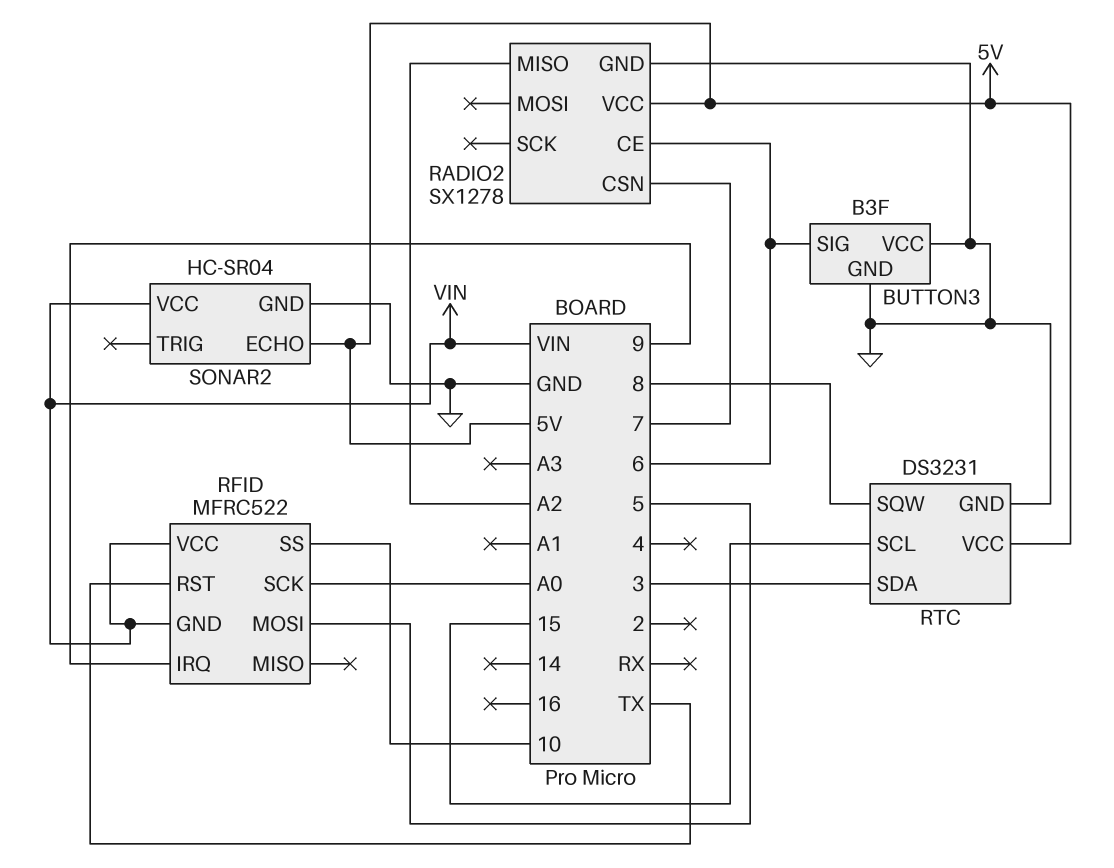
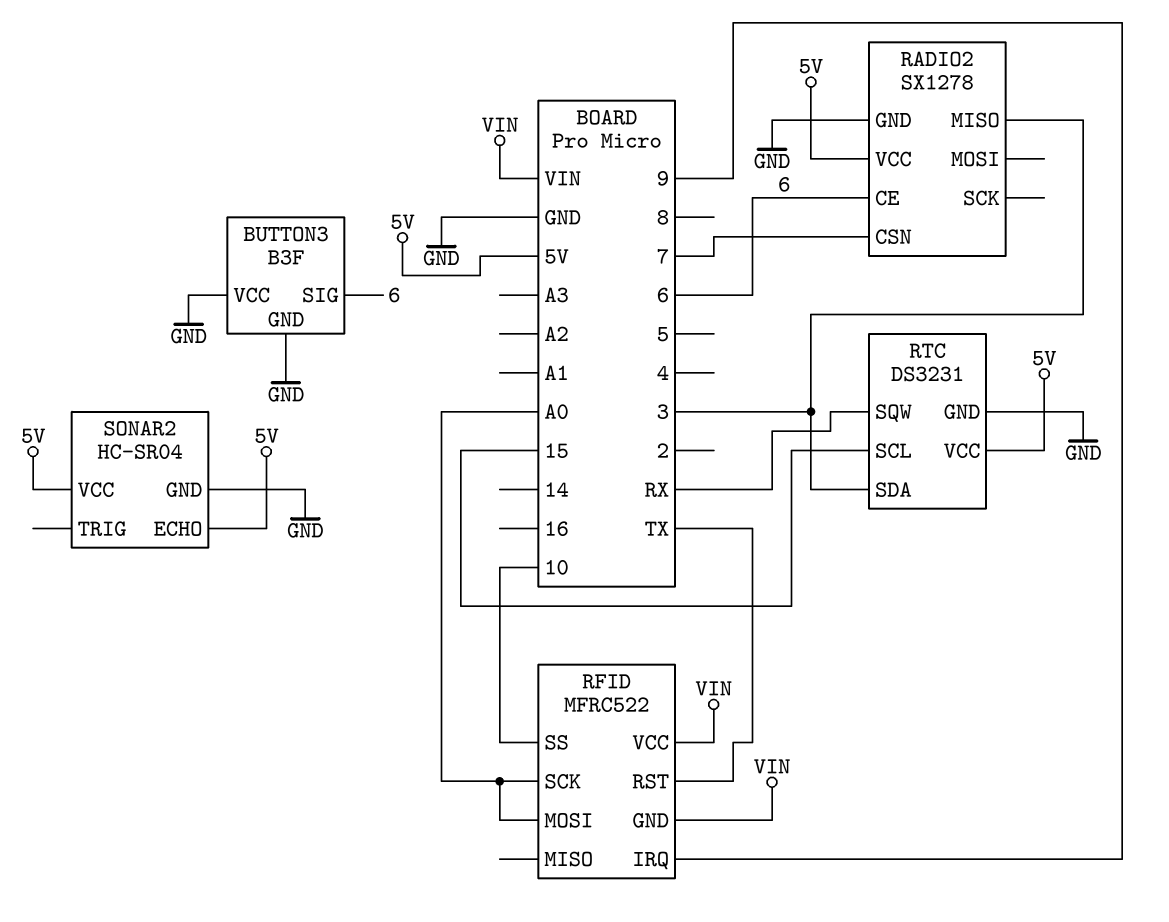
RADIO2 pin MISO: A2 -> 3
RFID pin MOSI: 5 -> A0
RTC pin SQW: 8 -> RX
SONAR2 pin VCC: VIN -> 5V

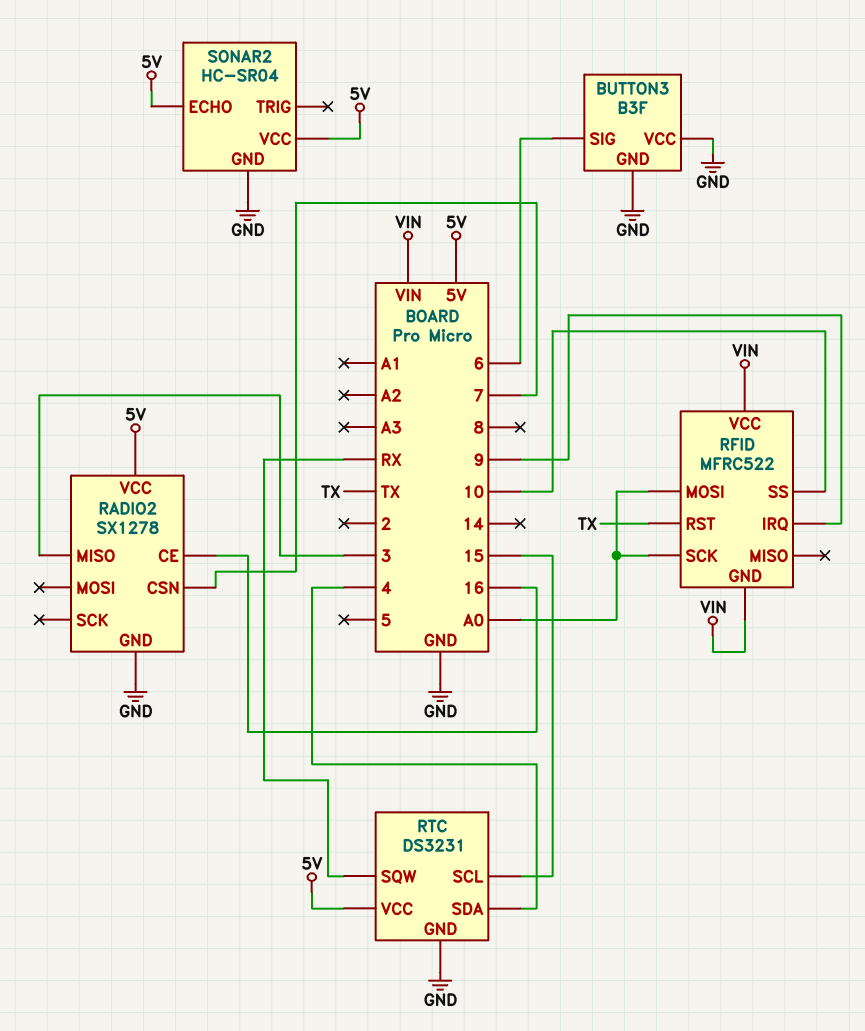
RADIO2 pin CE: 6 -> 16
RTC pin SDA: 3 -> 4

